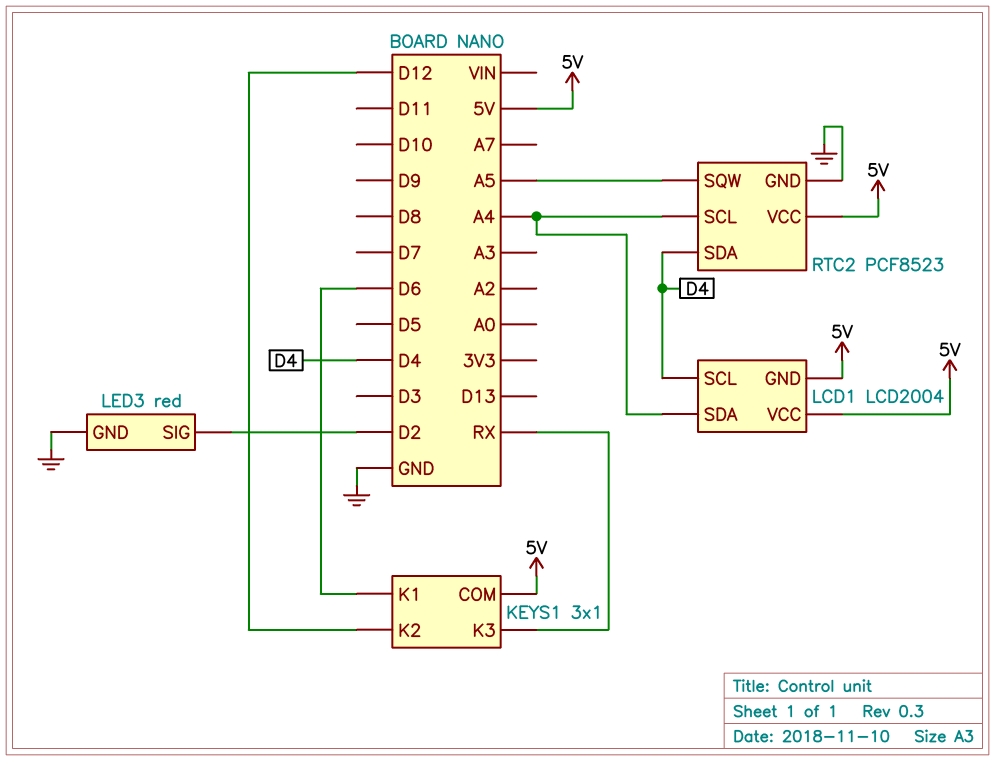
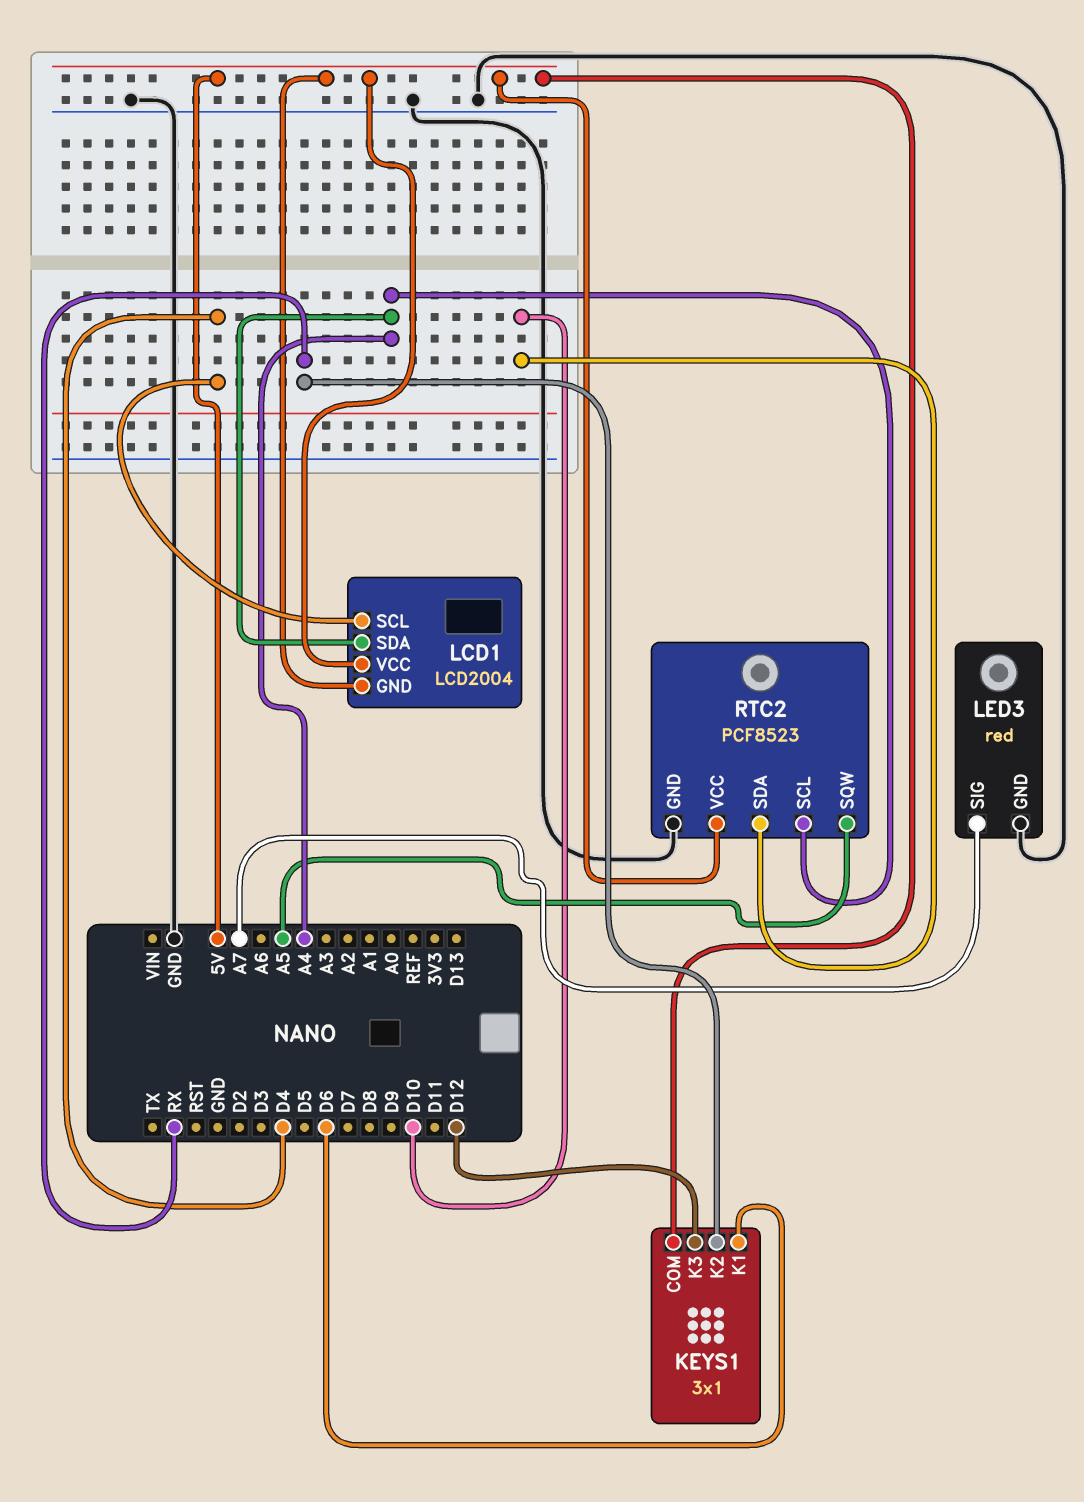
KEYS1 pin K2: D12 -> RX
KEYS1 pin K3: RX -> D12
LED3 pin SIG: D2 -> A7
RTC2 pin SDA: D4 -> D10

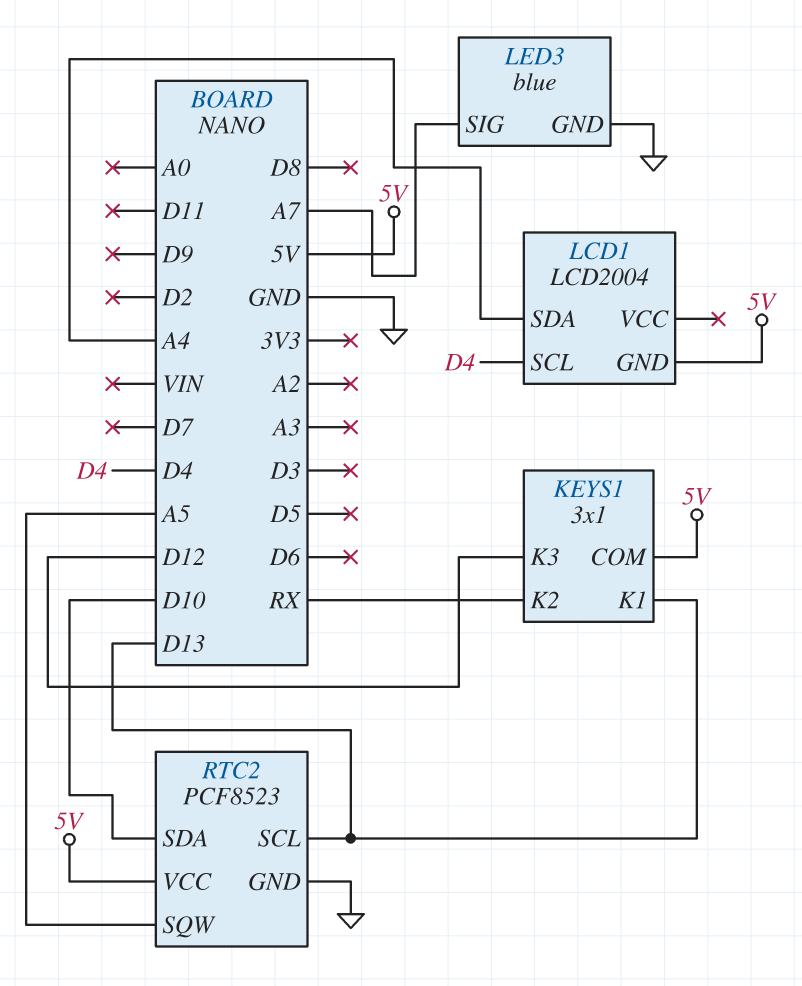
KEYS1 pin K1: D6 -> D13
LCD1 pin VCC: 5V -> none
LED3: red -> blue
RTC2 pin SCL: A4 -> D13

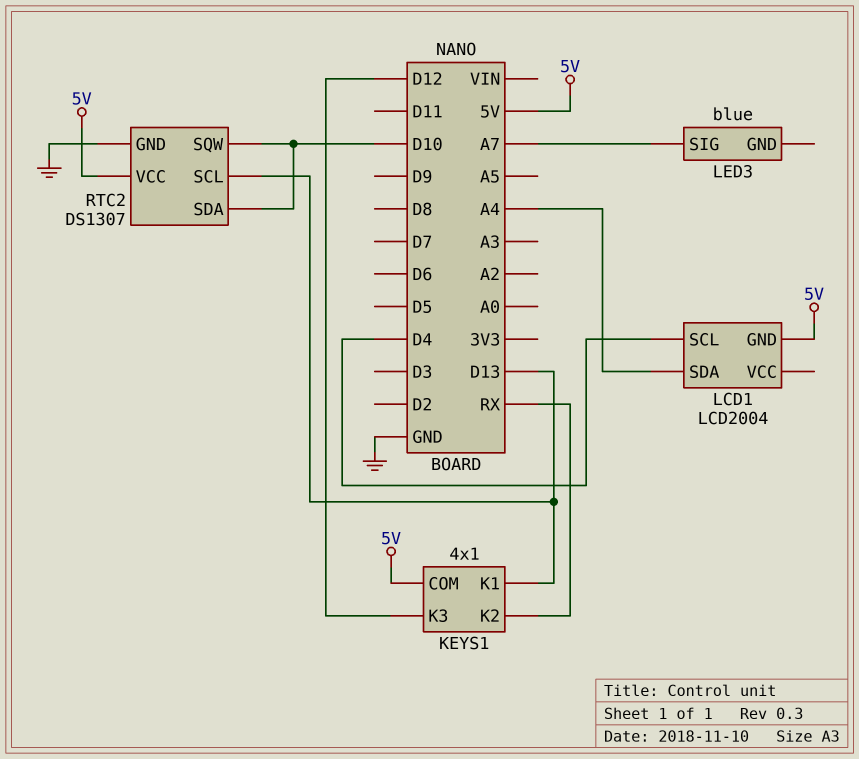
KEYS1: 3x1 -> 4x1
LED3 pin GND: GND -> none
RTC2: PCF8523 -> DS1307
RTC2 pin SQW: A5 -> D10

